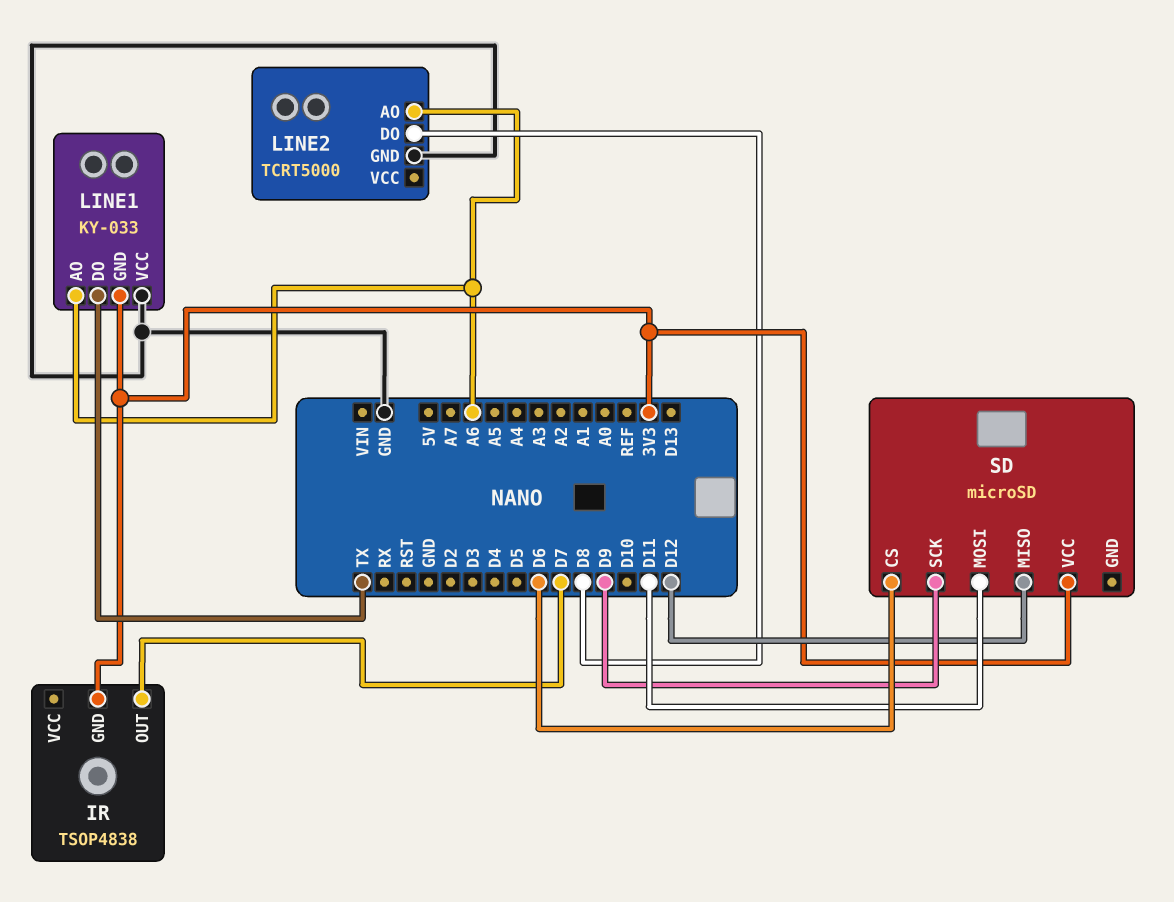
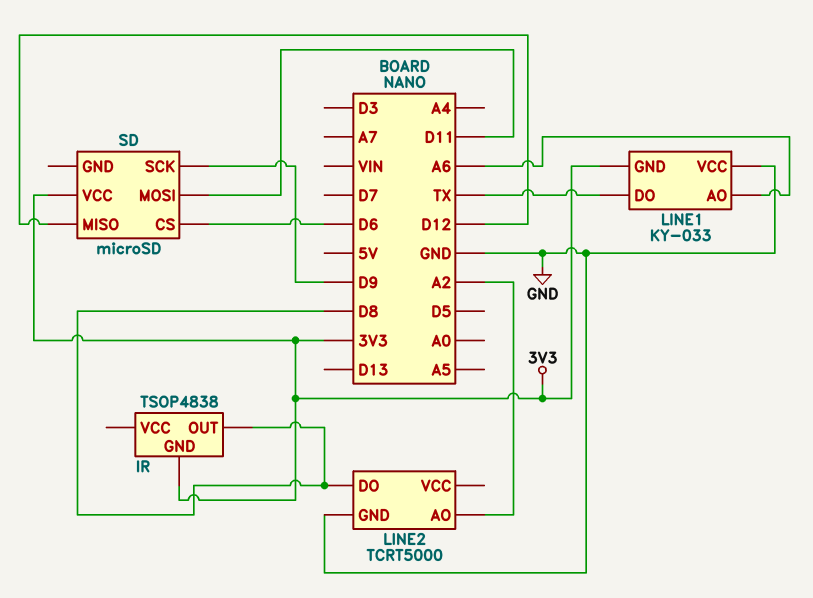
IR pin OUT: D7 -> D8
LINE2 pin AO: A6 -> A2

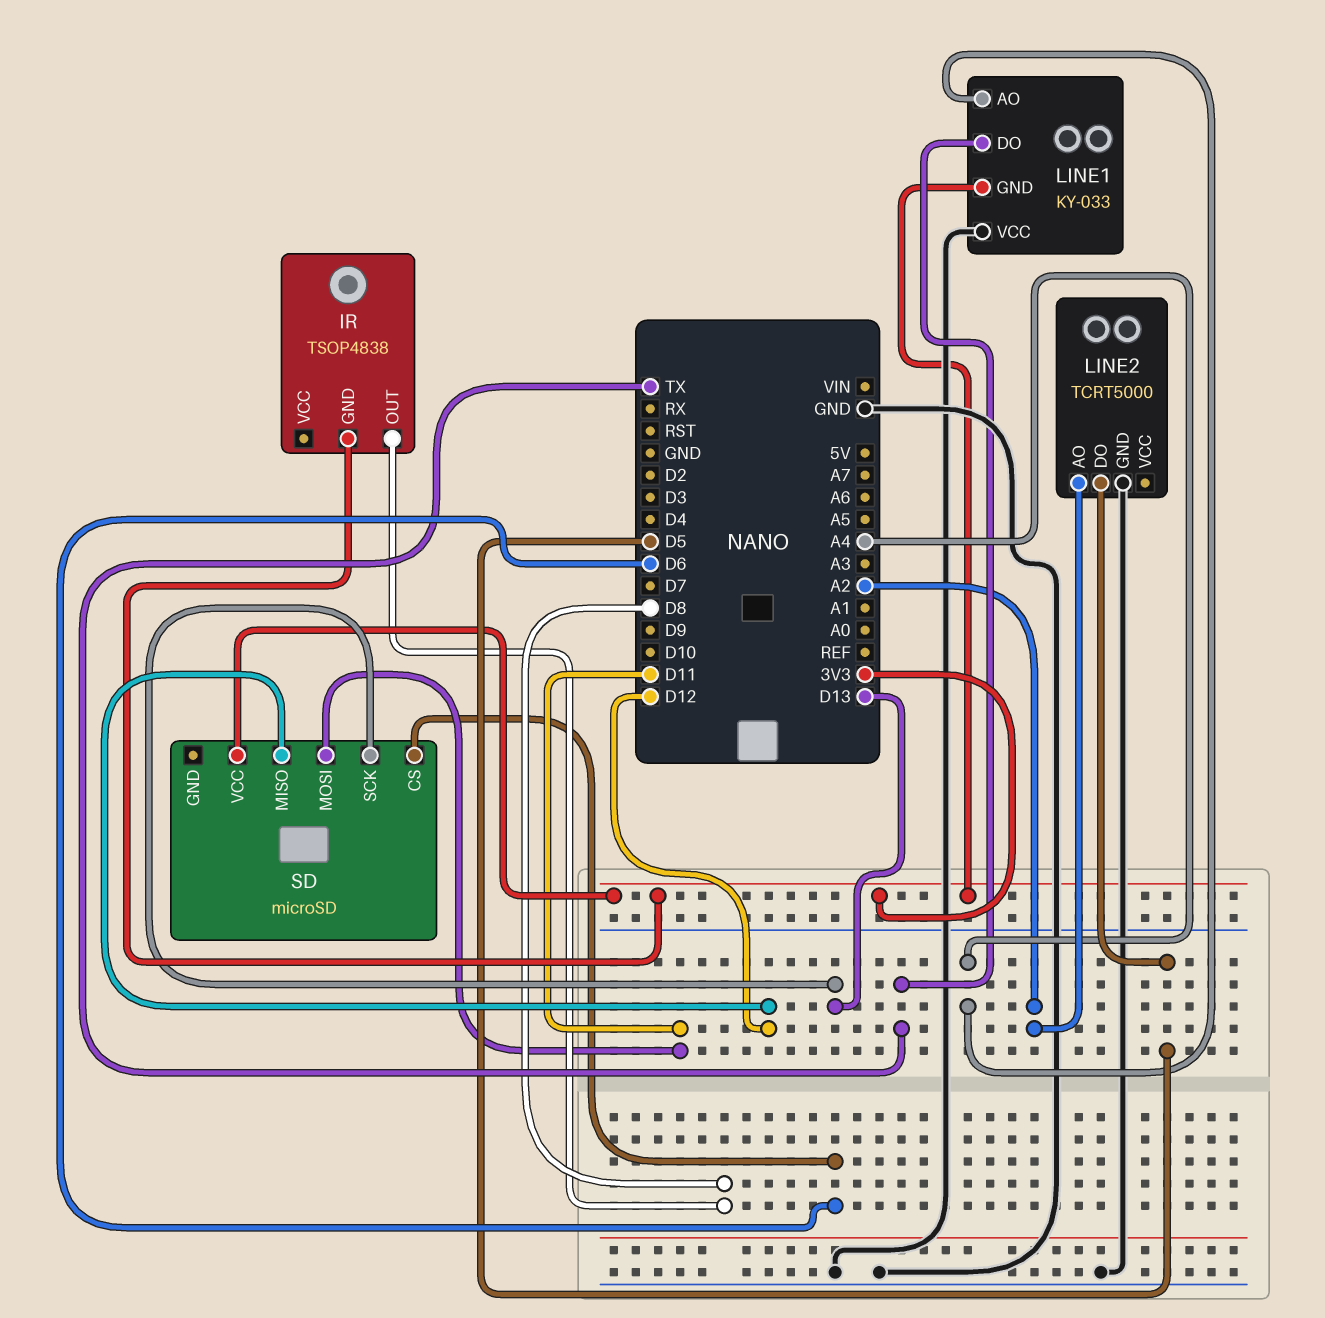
LINE1 pin AO: A6 -> A4
LINE2 pin DO: D8 -> D5
SD pin SCK: D9 -> D13

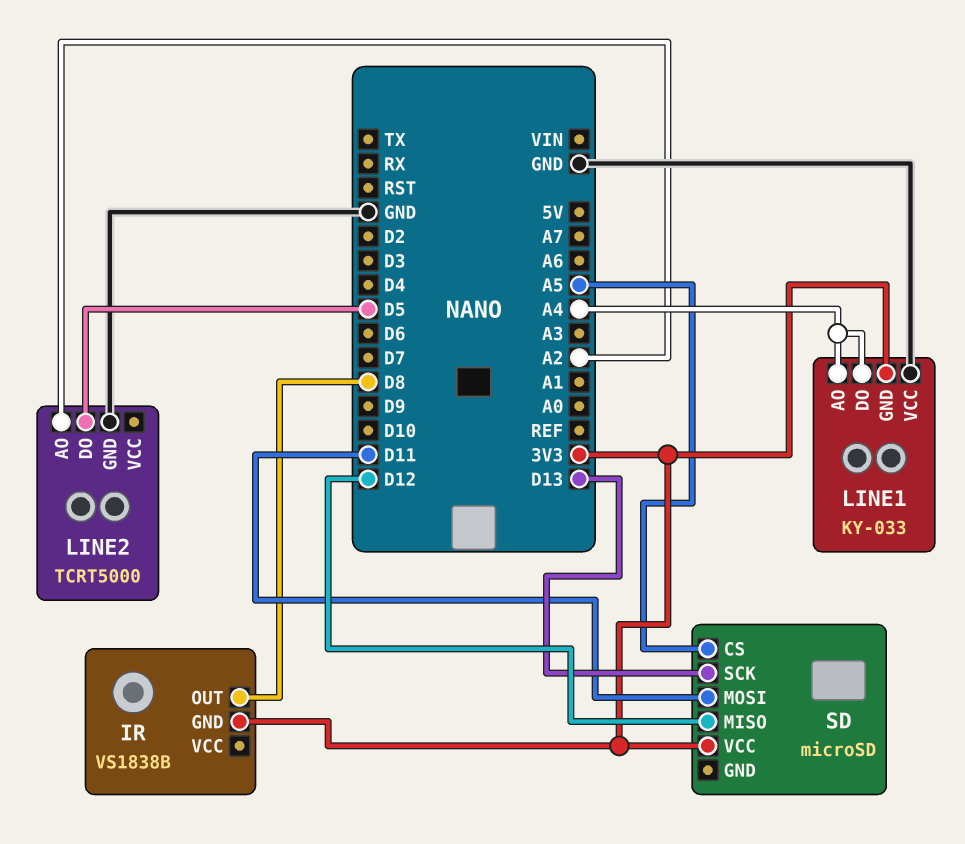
IR: TSOP4838 -> VS1838B
LINE1 pin DO: TX -> A4
SD pin CS: D6 -> A5

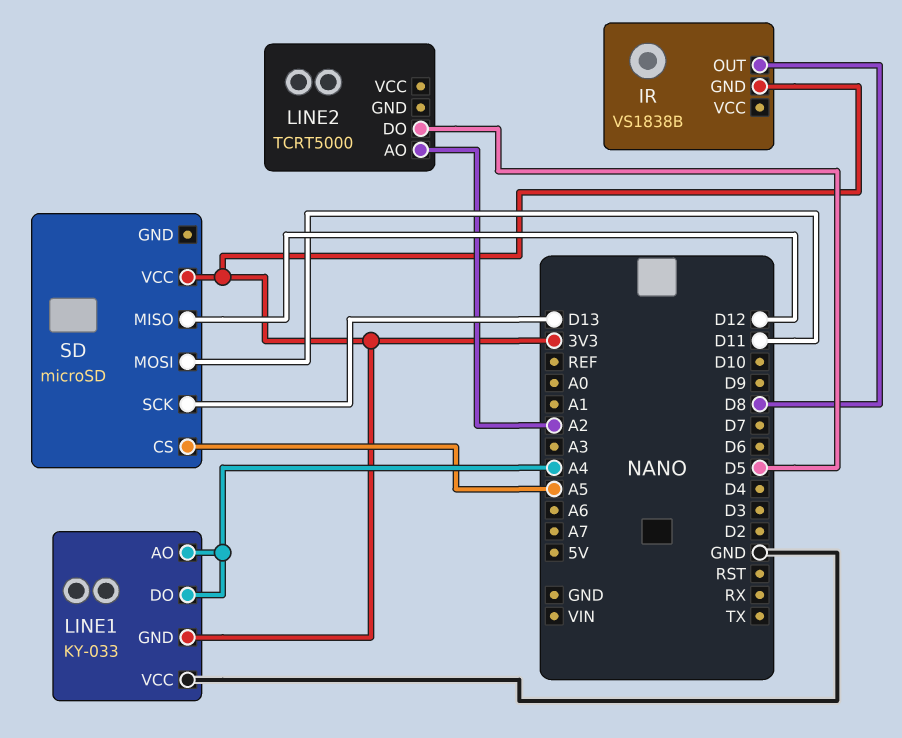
LINE2 pin GND: GND -> none

